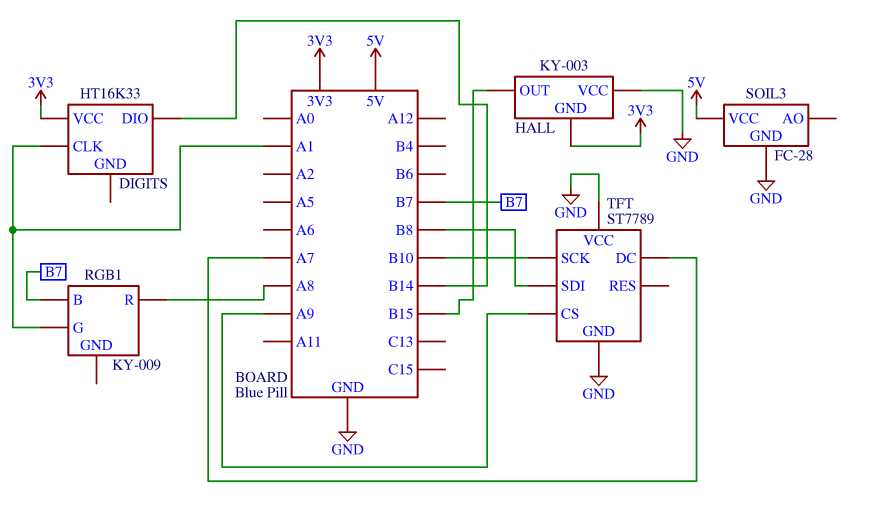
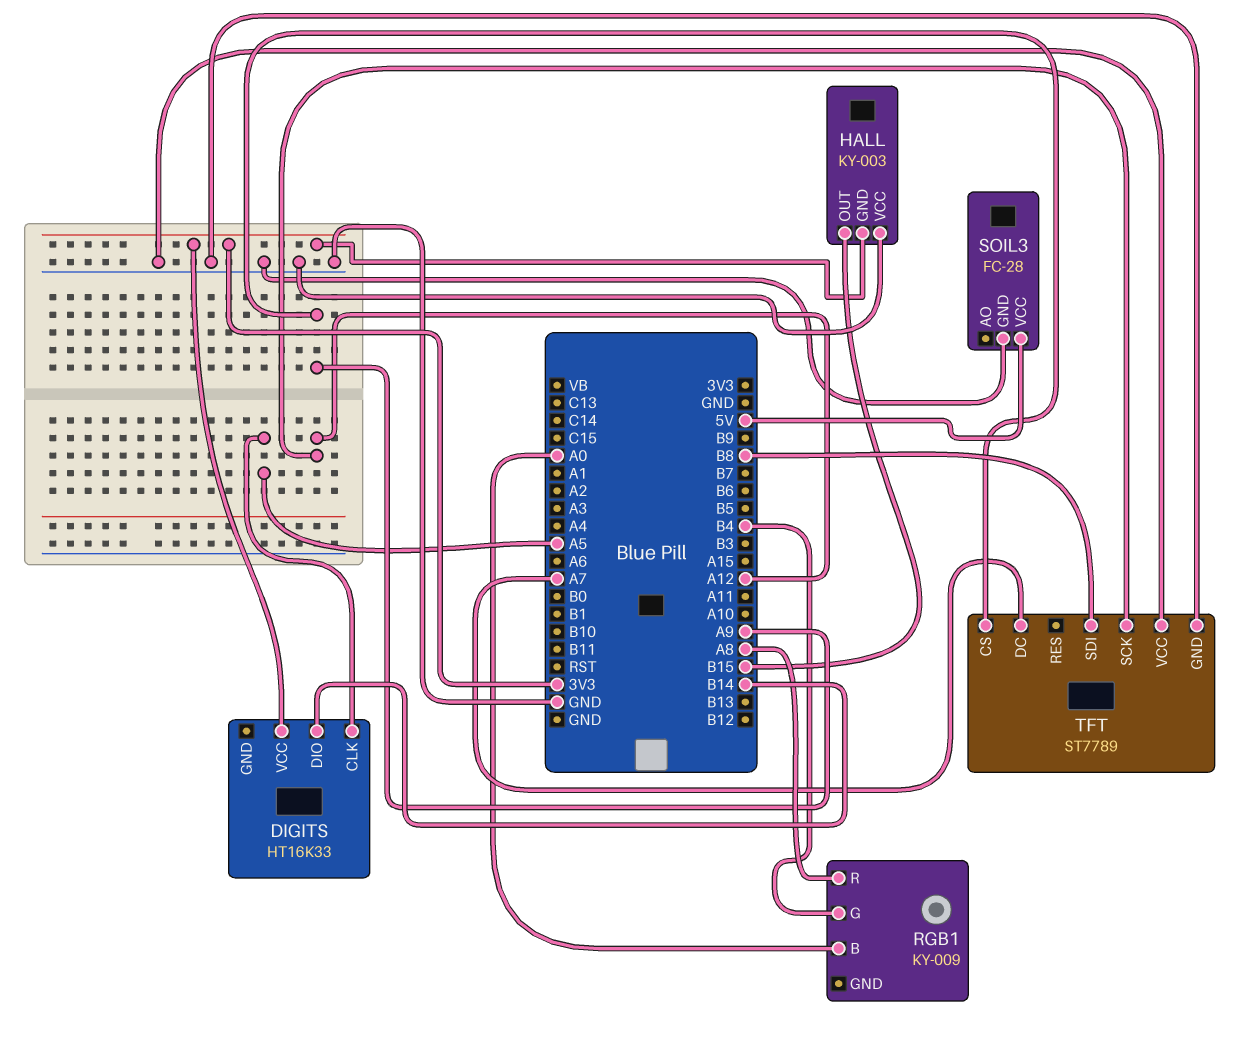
DIGITS pin CLK: A1 -> A5
RGB1 pin B: B7 -> A0
RGB1 pin G: A1 -> B4
TFT pin SCK: B10 -> A12

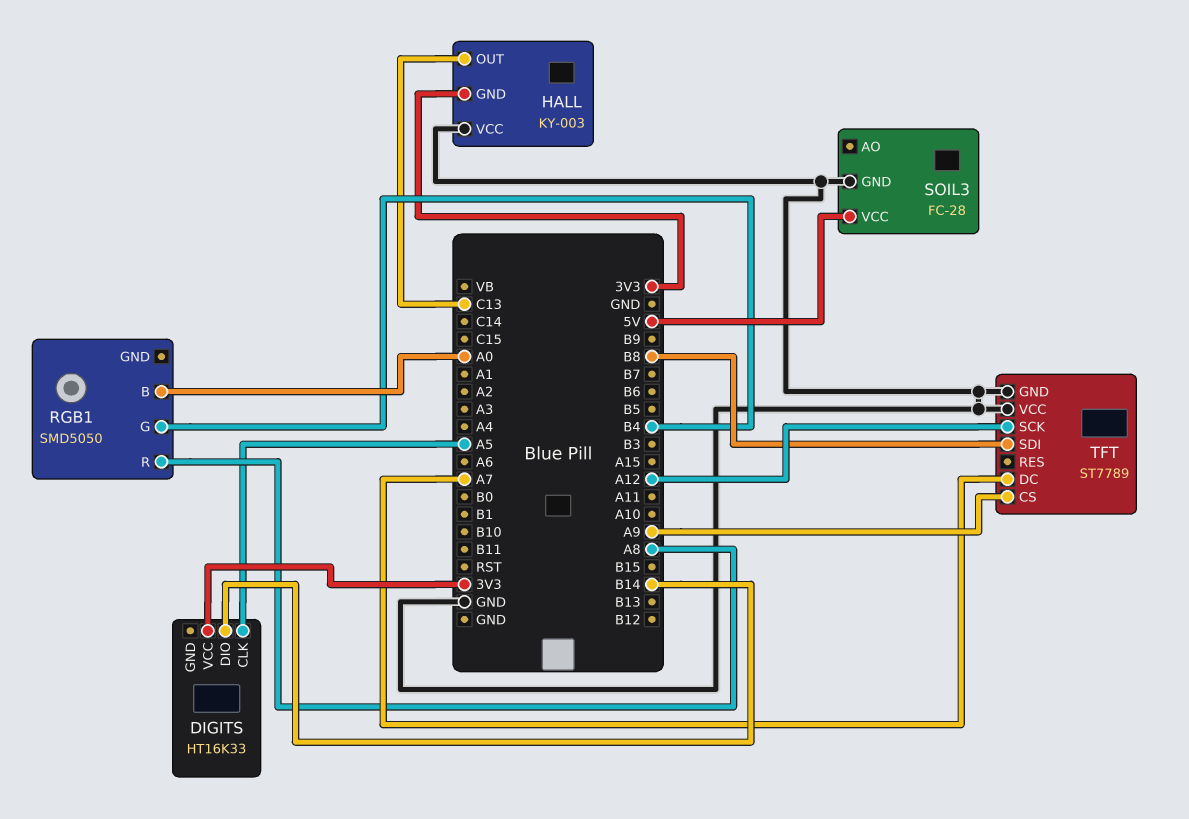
HALL pin OUT: B15 -> C13
RGB1: KY-009 -> SMD5050

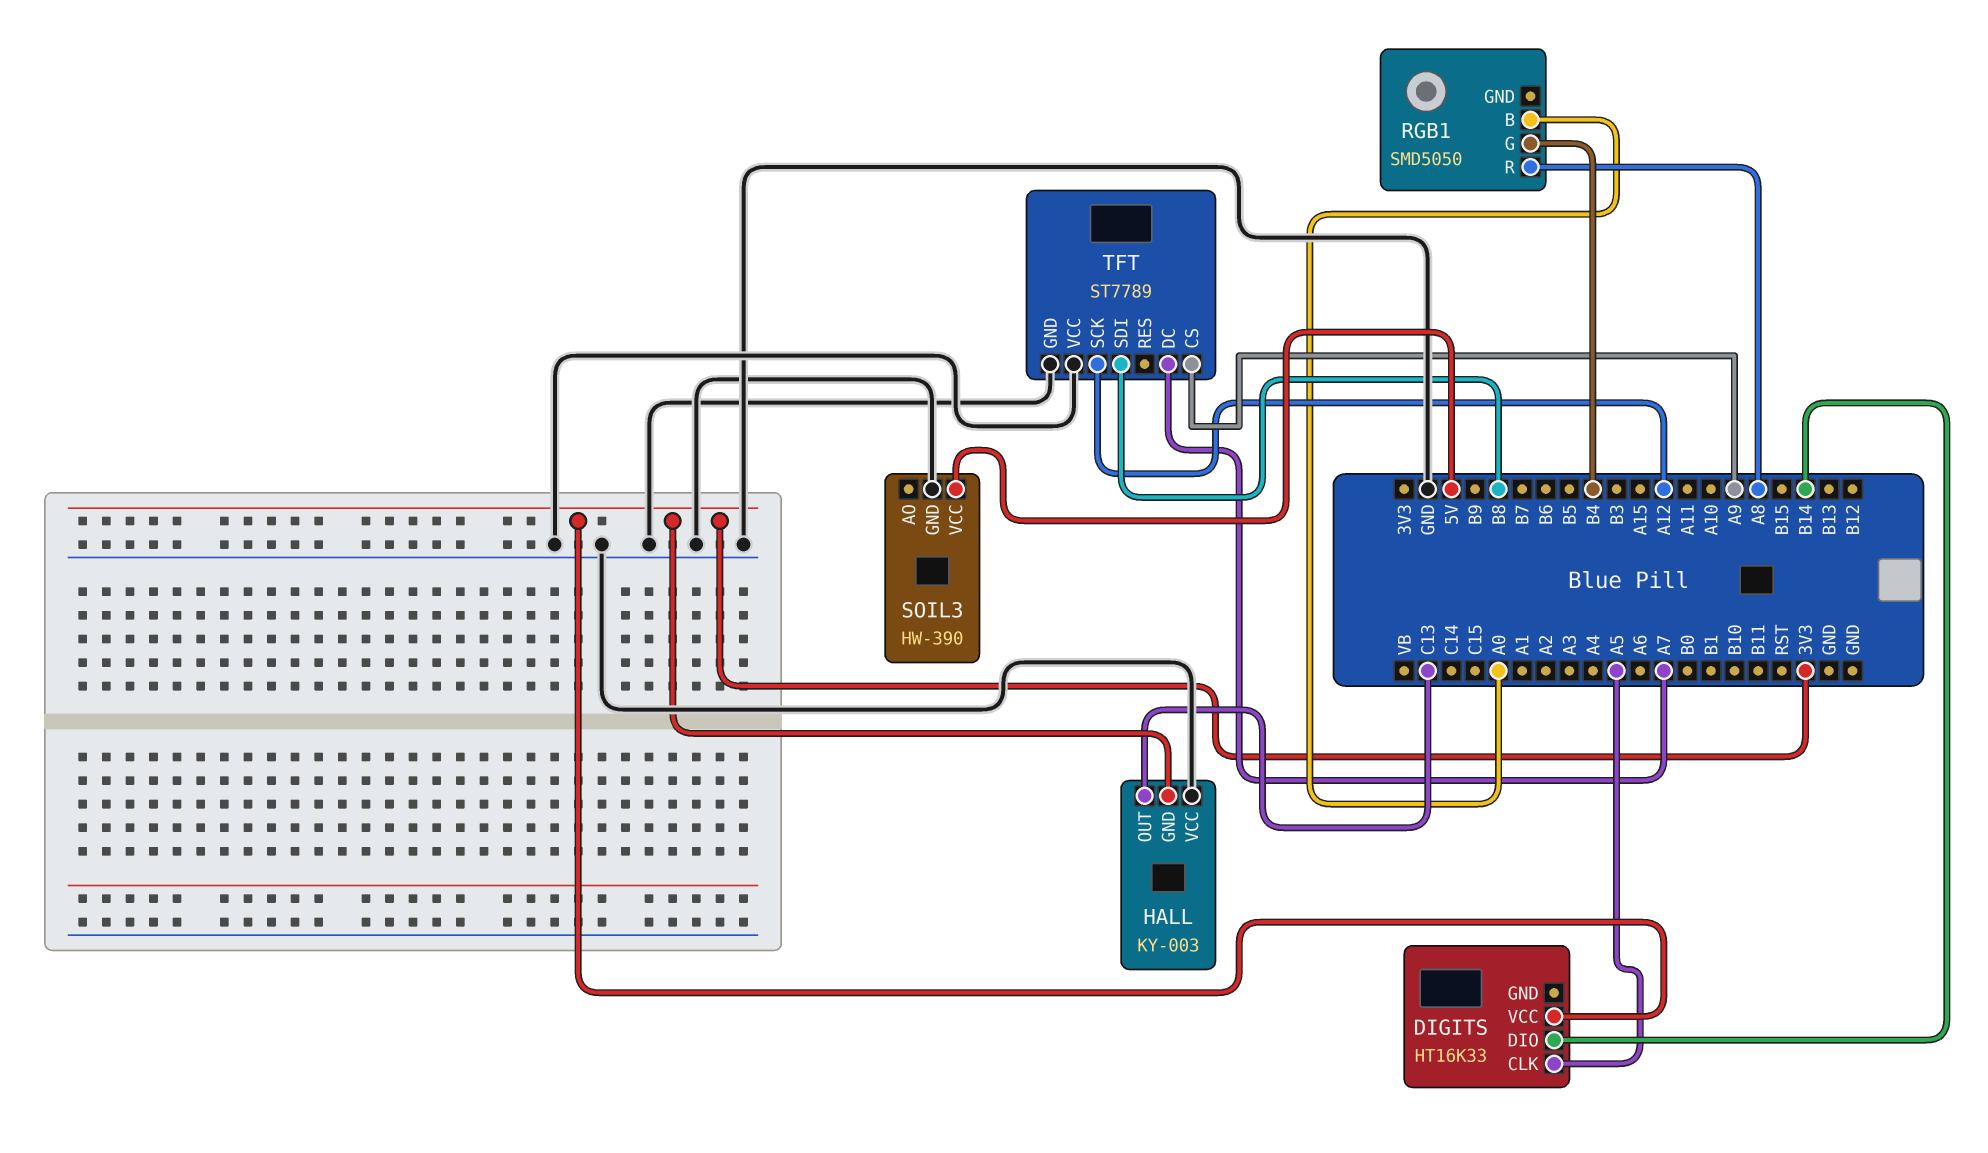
SOIL3: FC-28 -> HW-390

